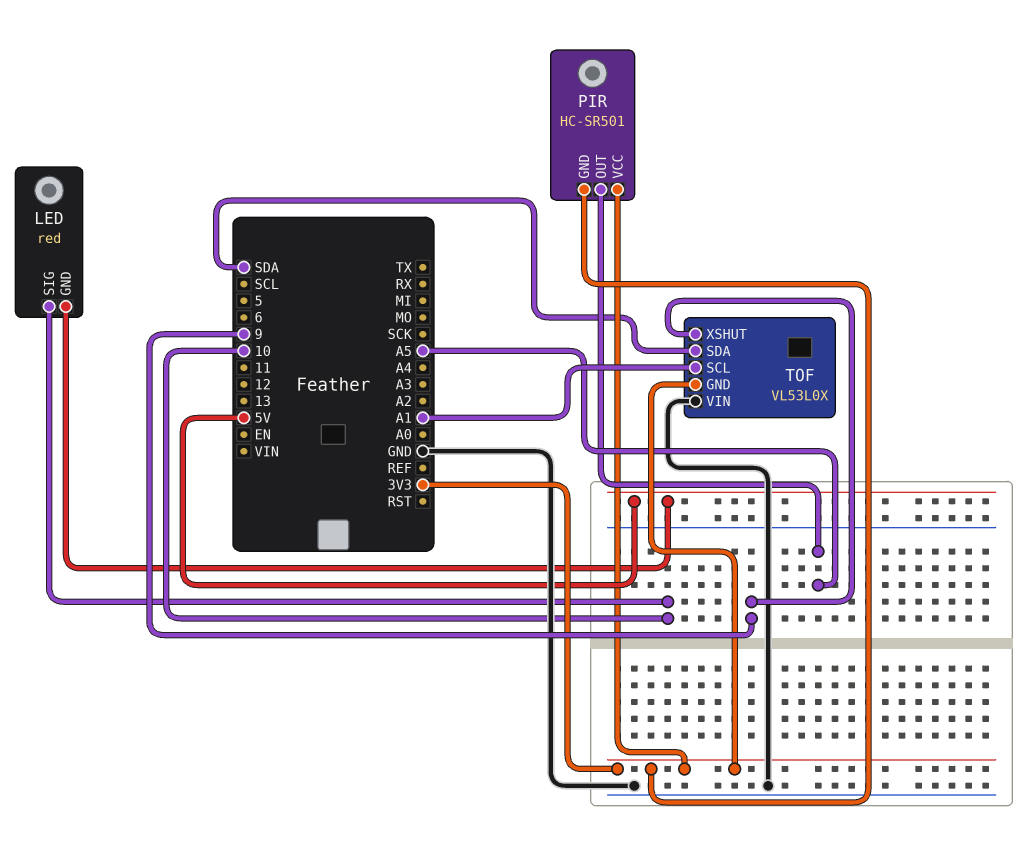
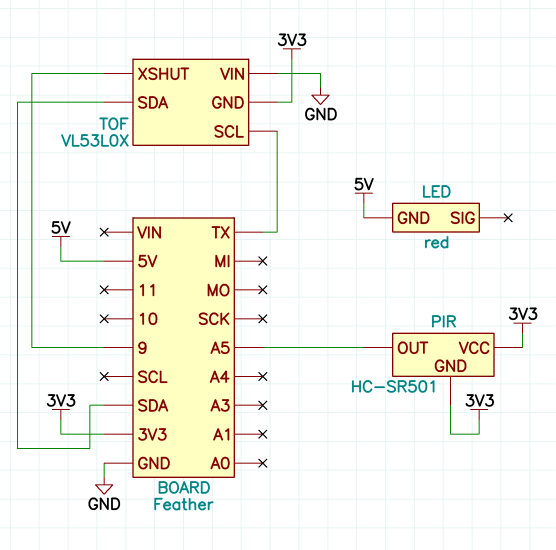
LED pin SIG: 10 -> none
TOF pin SCL: A1 -> TX

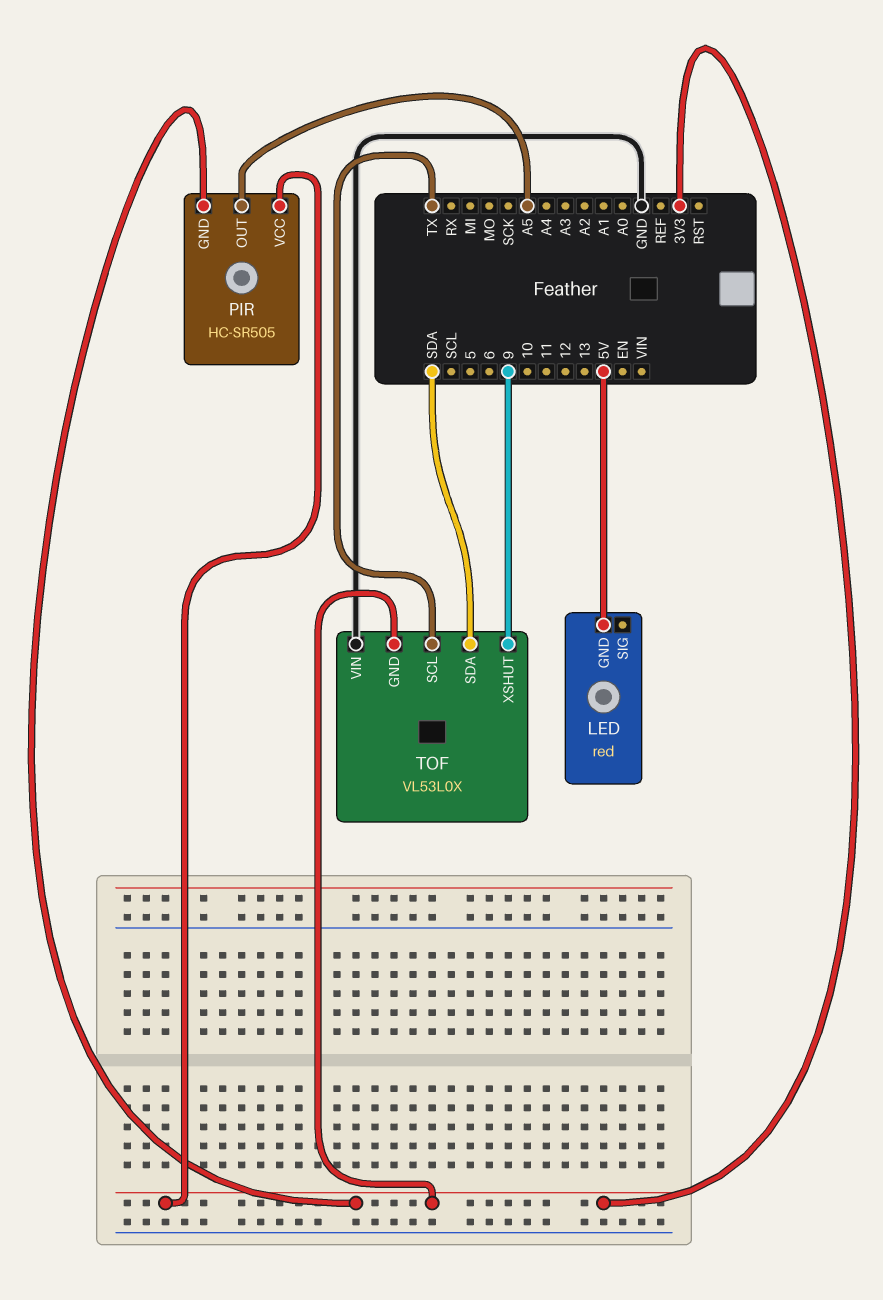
PIR: HC-SR501 -> HC-SR505

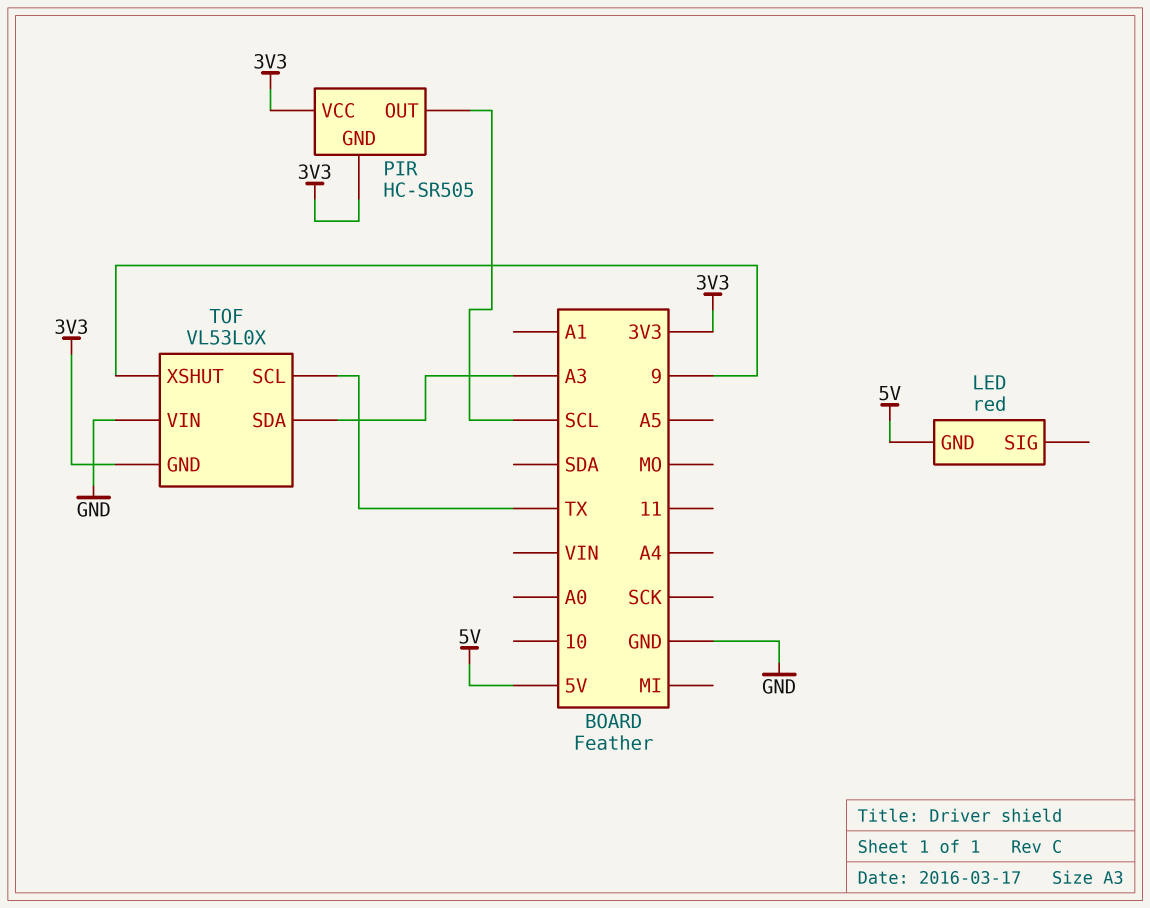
PIR pin OUT: A5 -> SCL
TOF pin SDA: SDA -> A3

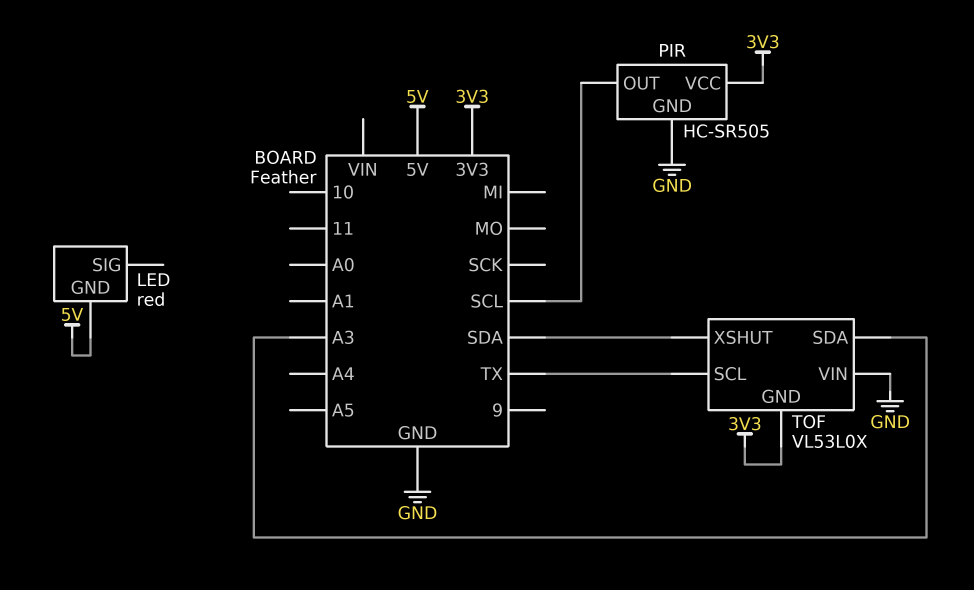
PIR pin GND: 3V3 -> GND
TOF pin XSHUT: 9 -> SDA

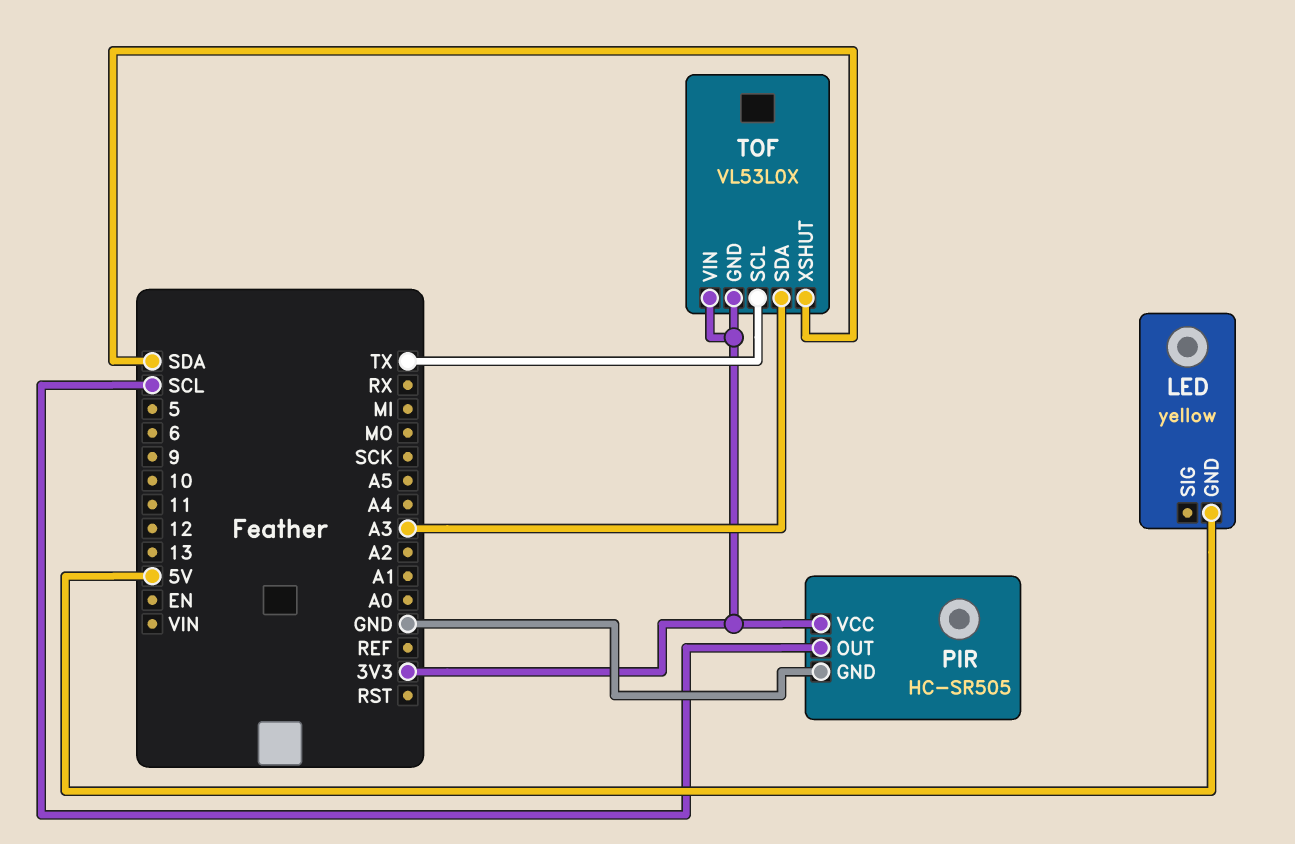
LED: red -> yellow
TOF pin VIN: GND -> 3V3

